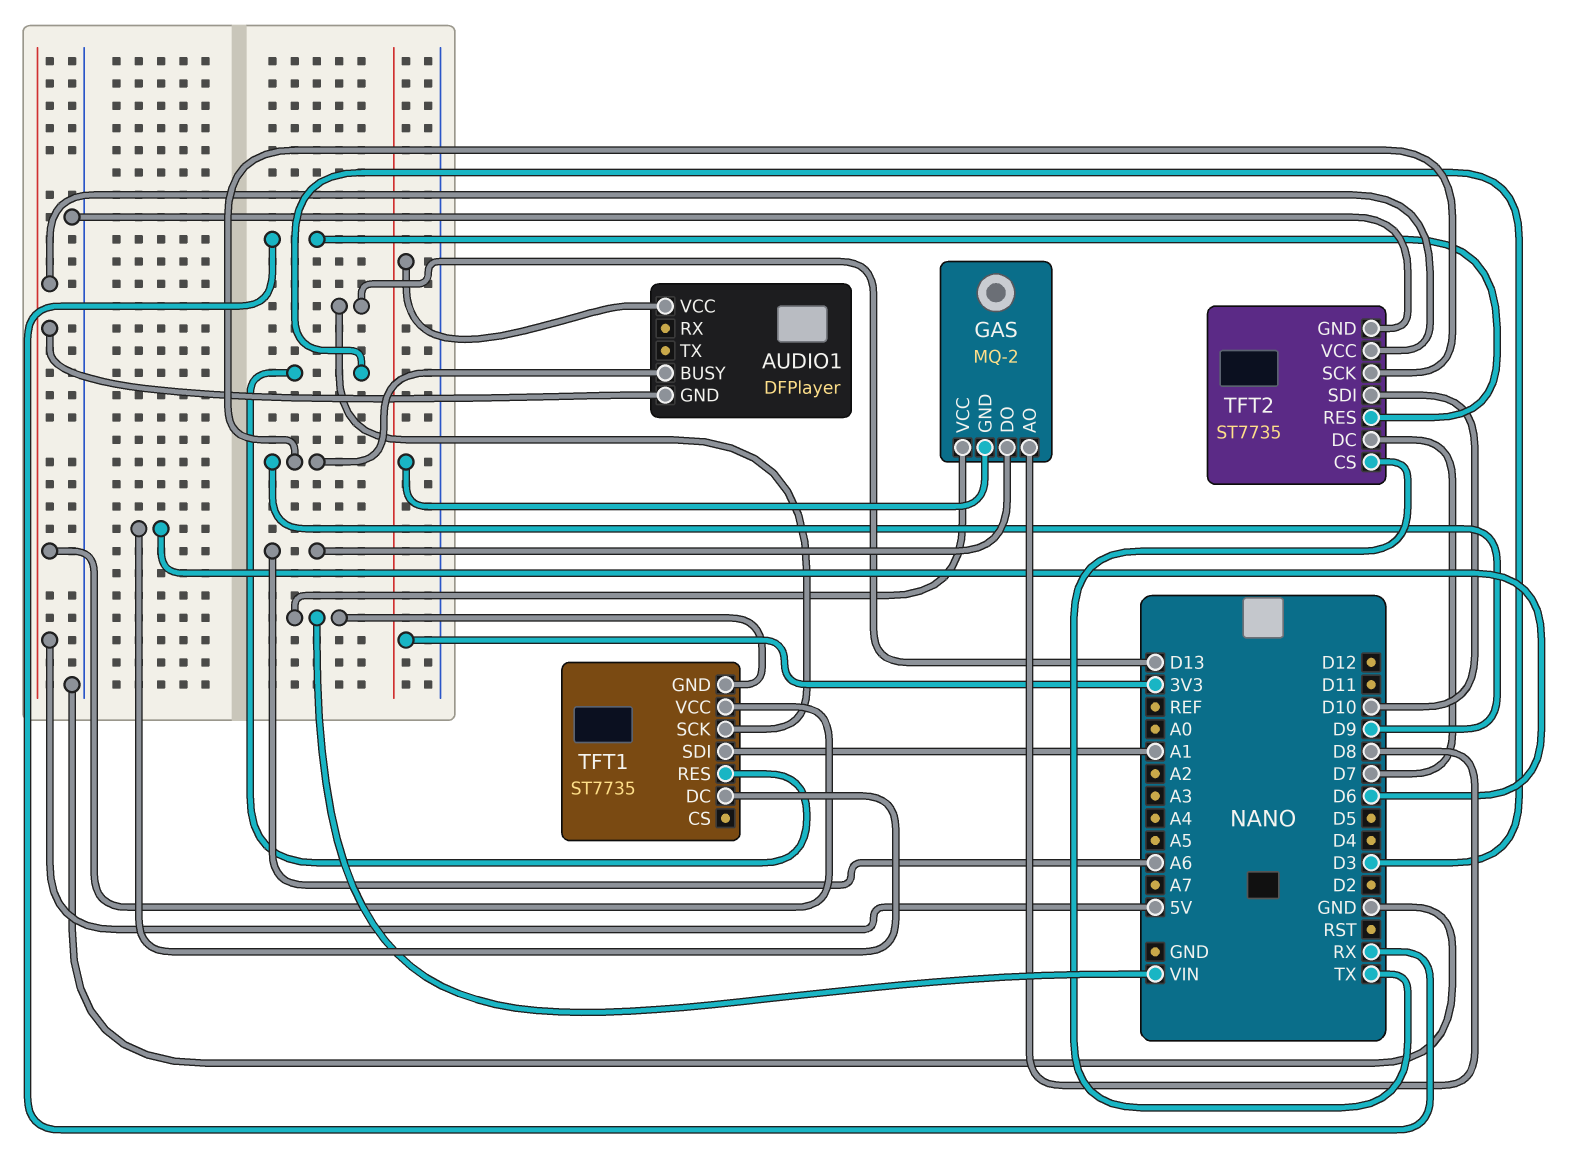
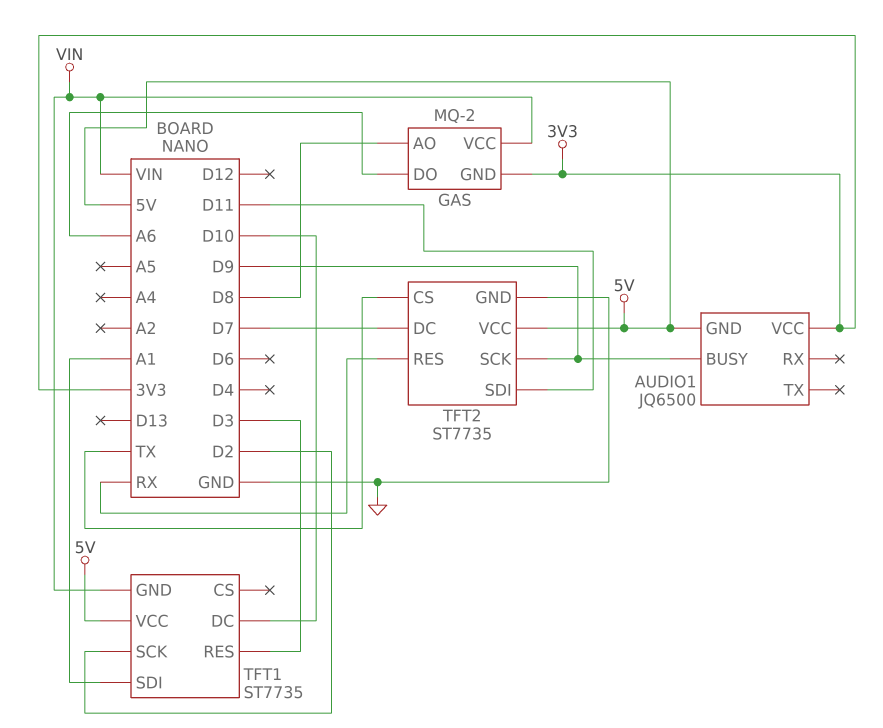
AUDIO1: DFPlayer -> JQ6500
TFT1 pin DC: D6 -> D10
TFT1 pin SCK: D13 -> D2
TFT2 pin SDI: D10 -> D11

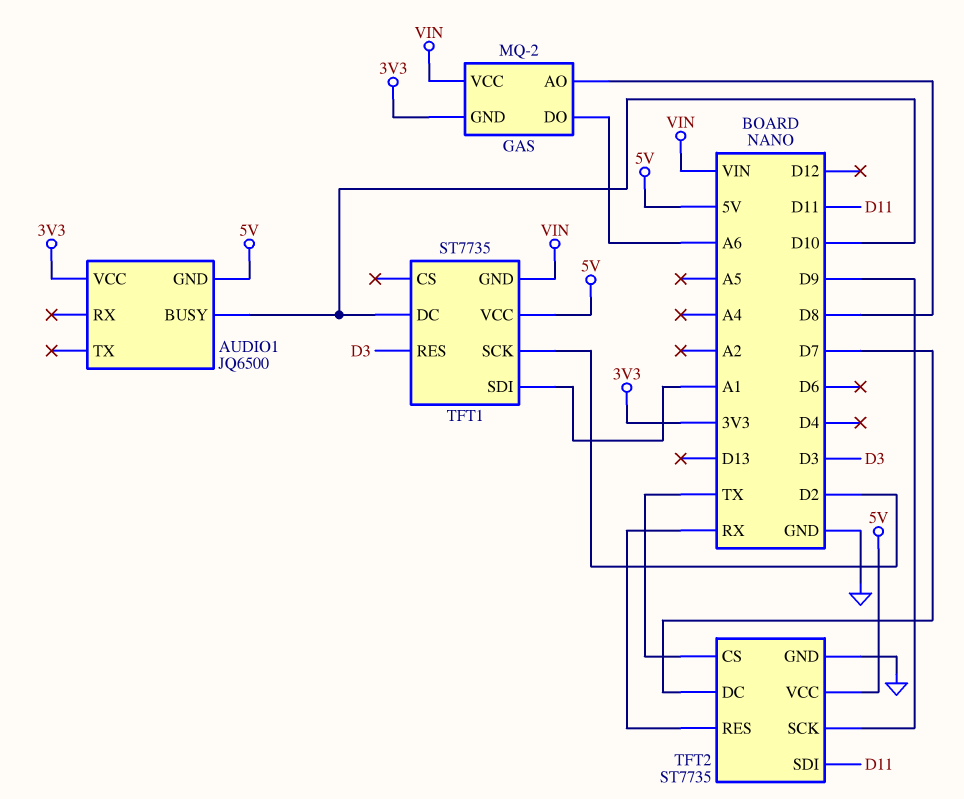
AUDIO1 pin BUSY: D9 -> D10

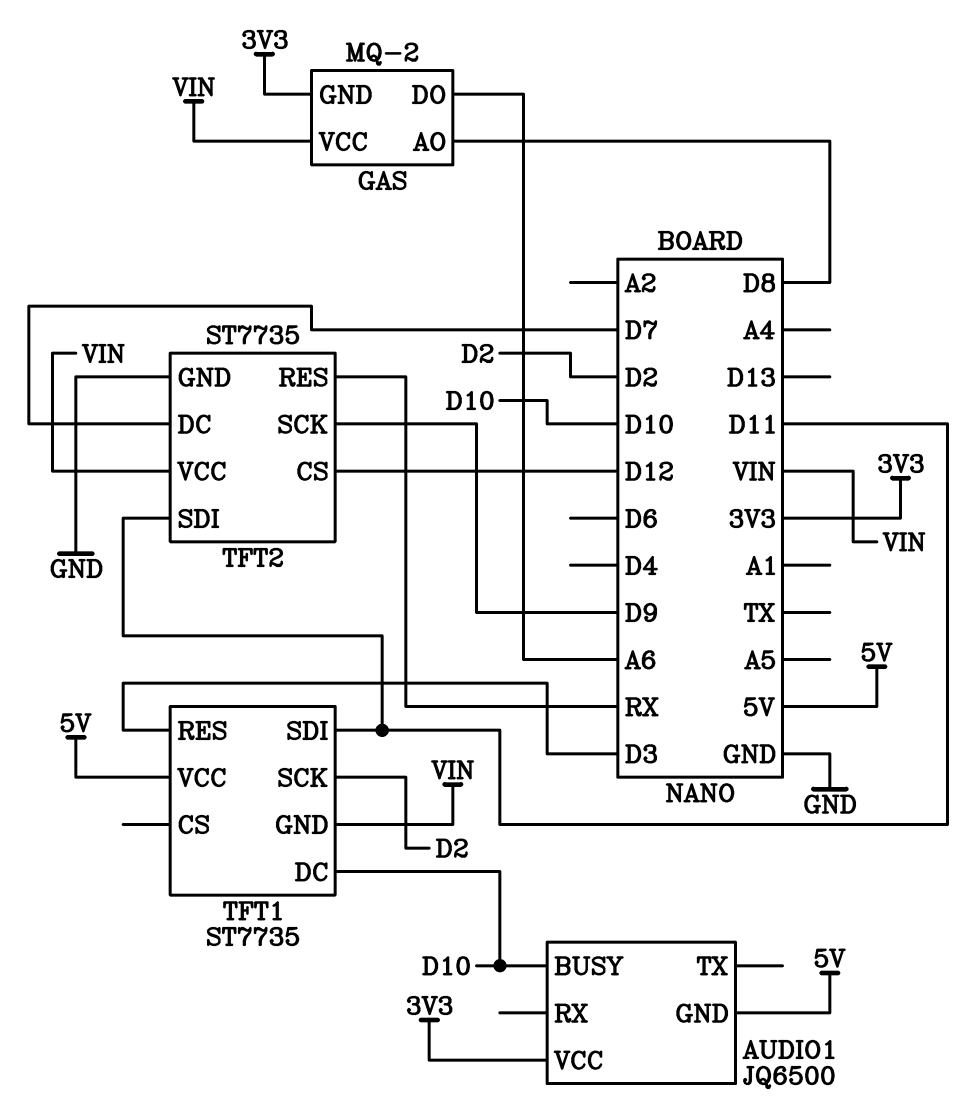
TFT1 pin SDI: A1 -> D11
TFT2 pin CS: TX -> D12
TFT2 pin VCC: 5V -> VIN

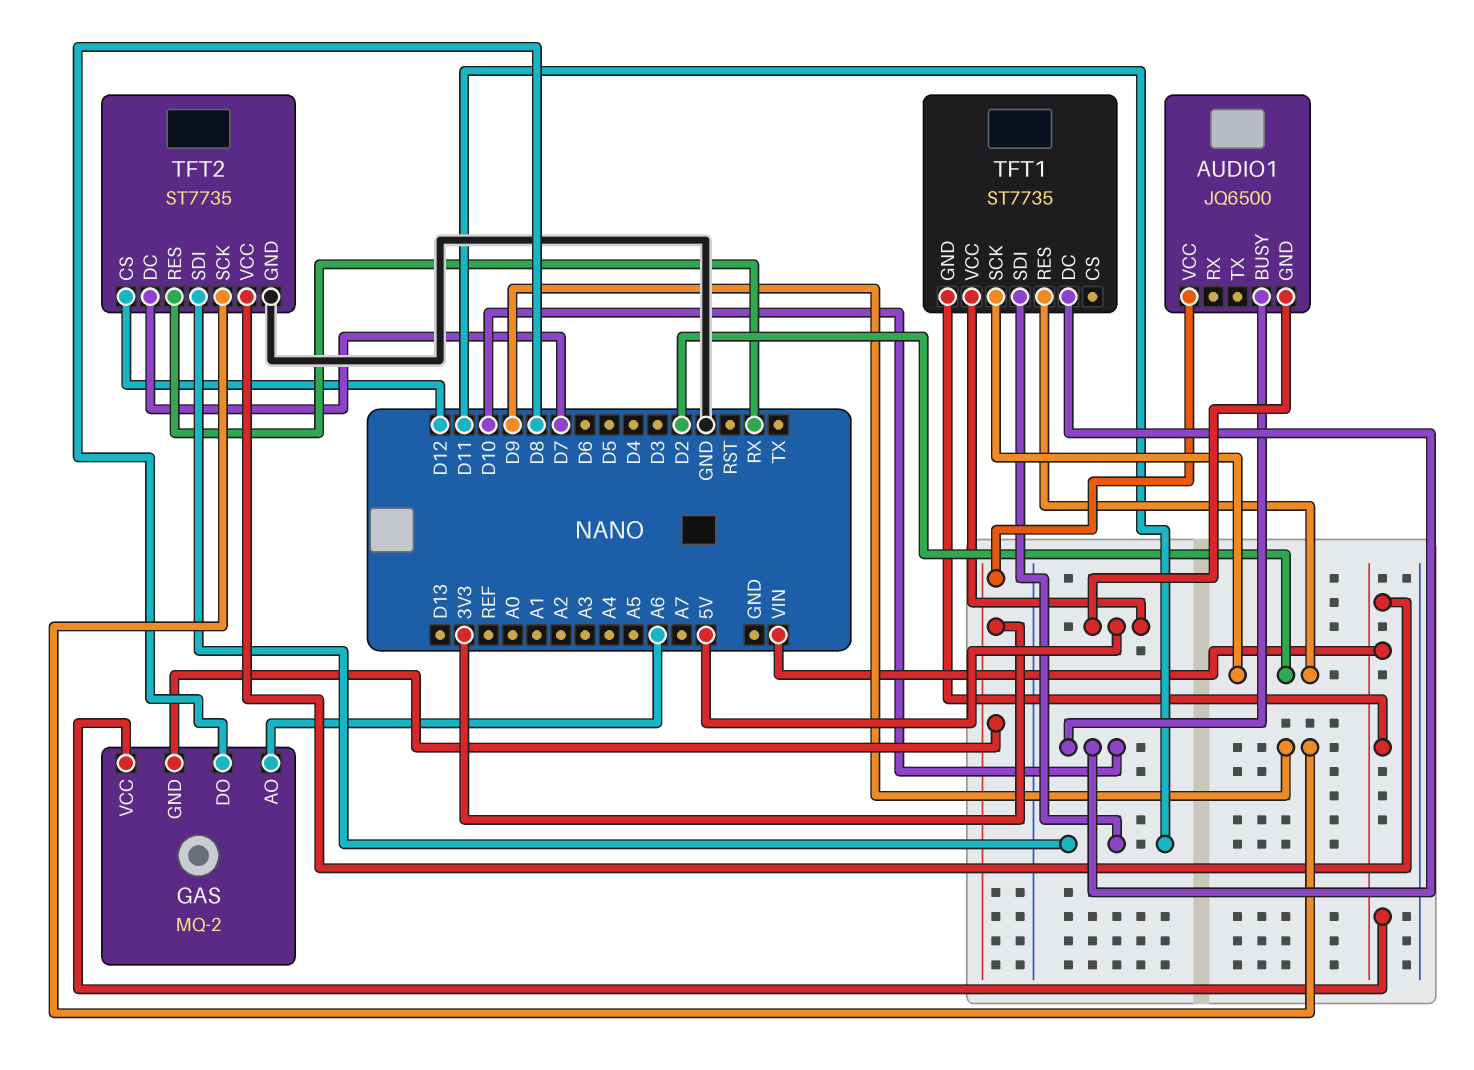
GAS pin AO: D8 -> A6
GAS pin DO: A6 -> D8
TFT1 pin RES: D3 -> D2

